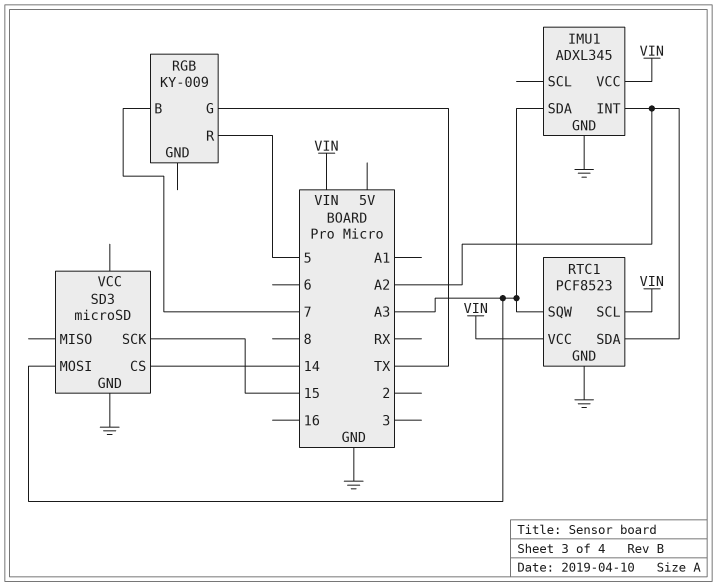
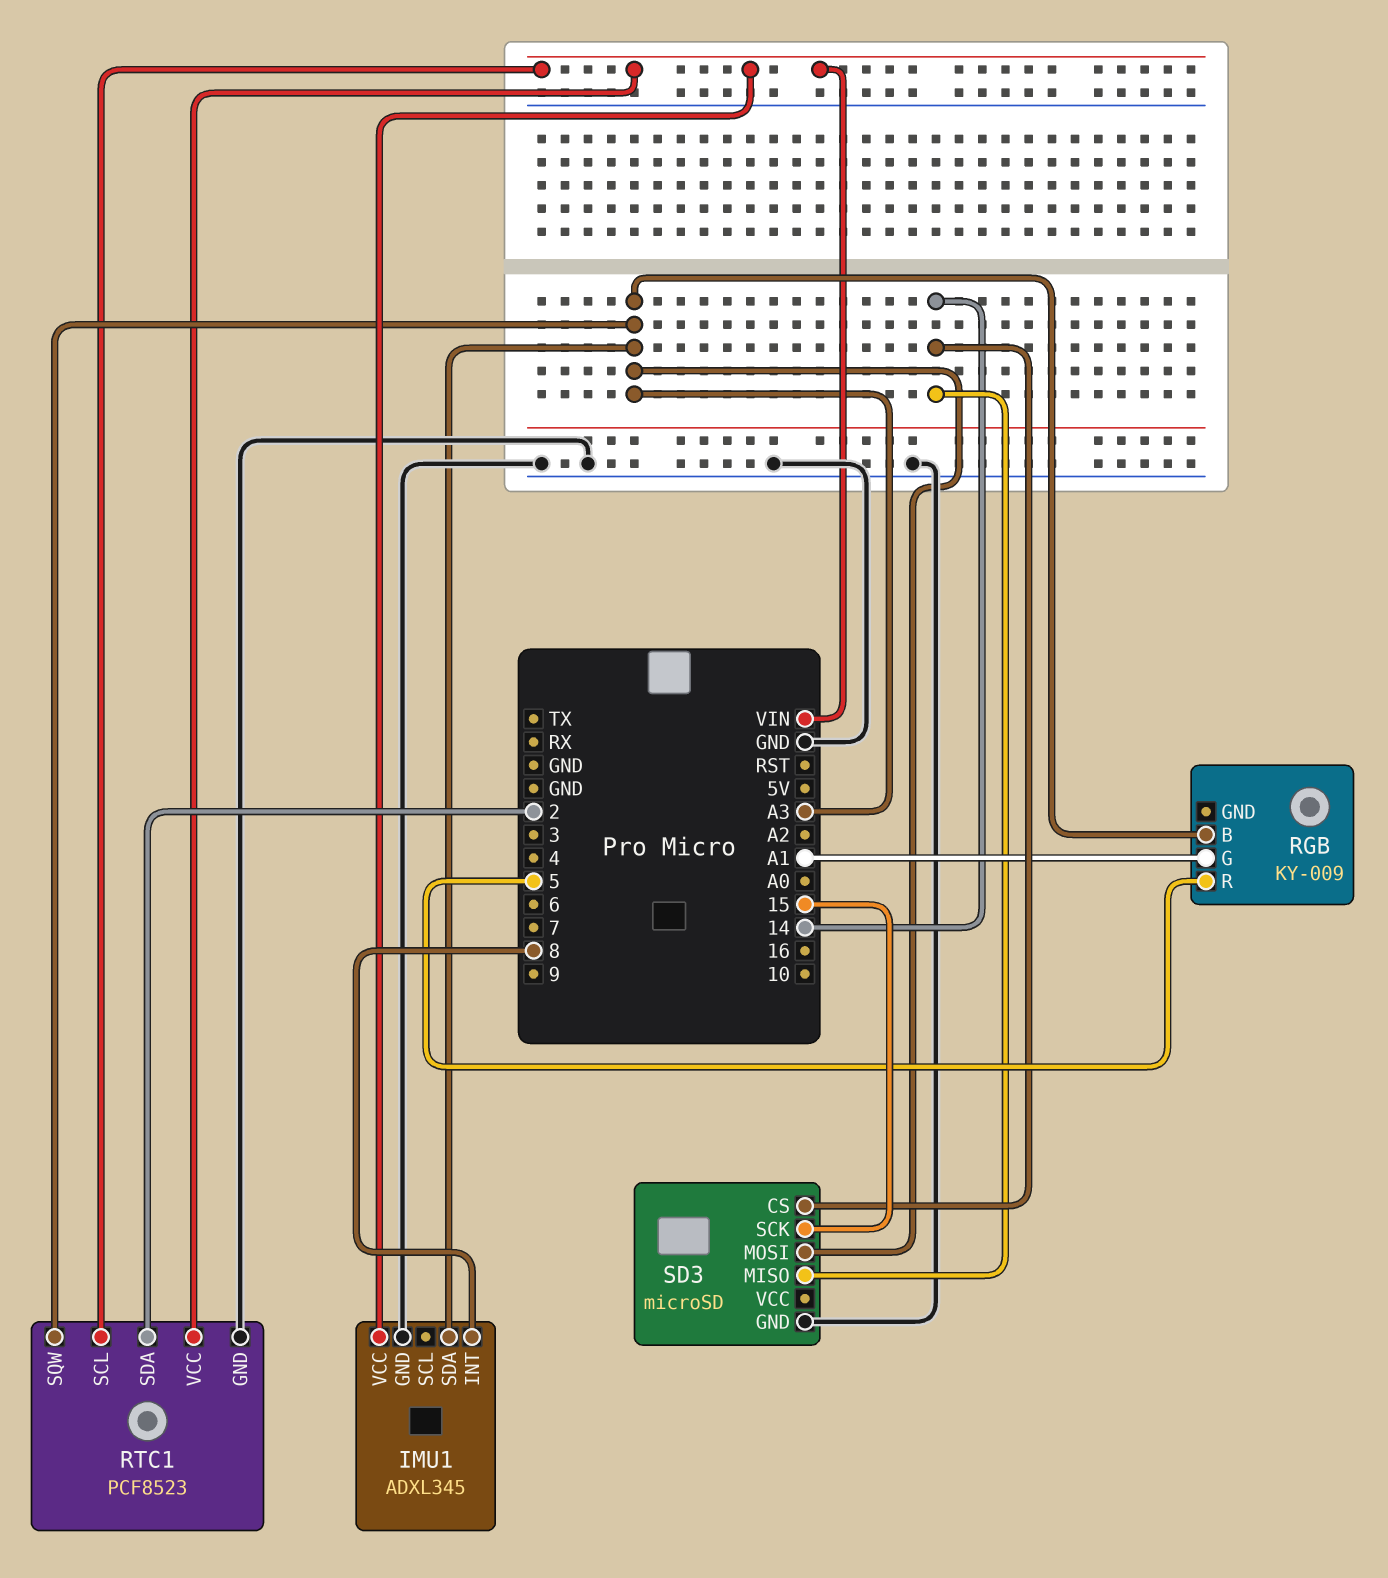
IMU1 pin INT: A2 -> 8
RGB pin B: 7 -> A3
RGB pin G: TX -> A1
RTC1 pin SDA: A2 -> 2
SD3 pin MISO: none -> 14

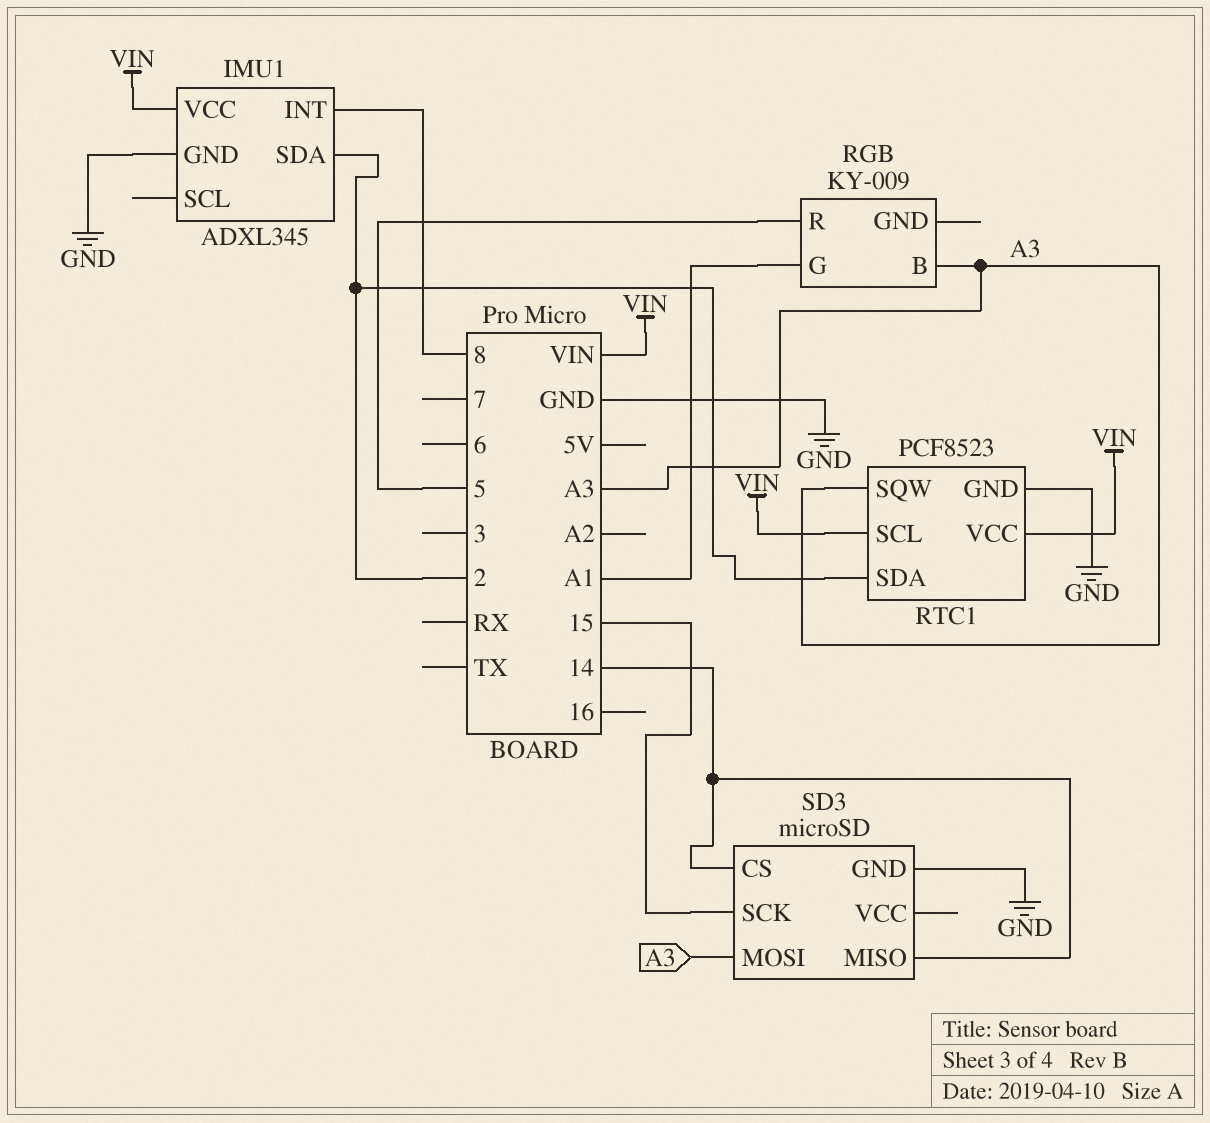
IMU1 pin SDA: A3 -> 2

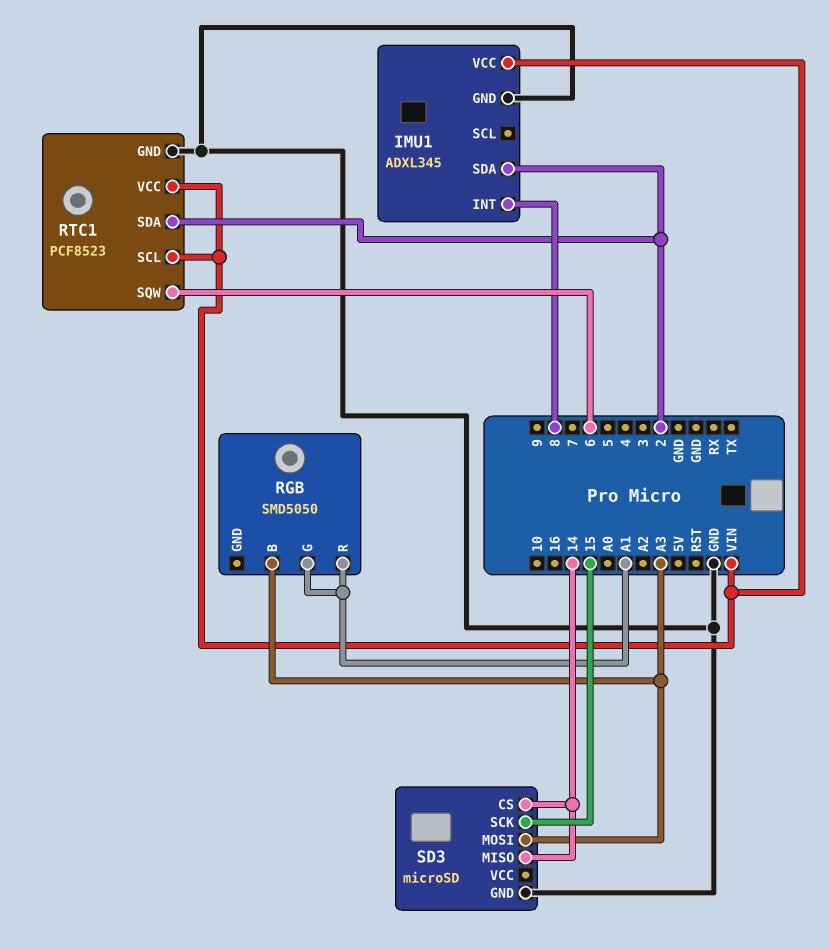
RGB: KY-009 -> SMD5050
RGB pin R: 5 -> A1
RTC1 pin SQW: A3 -> 6

